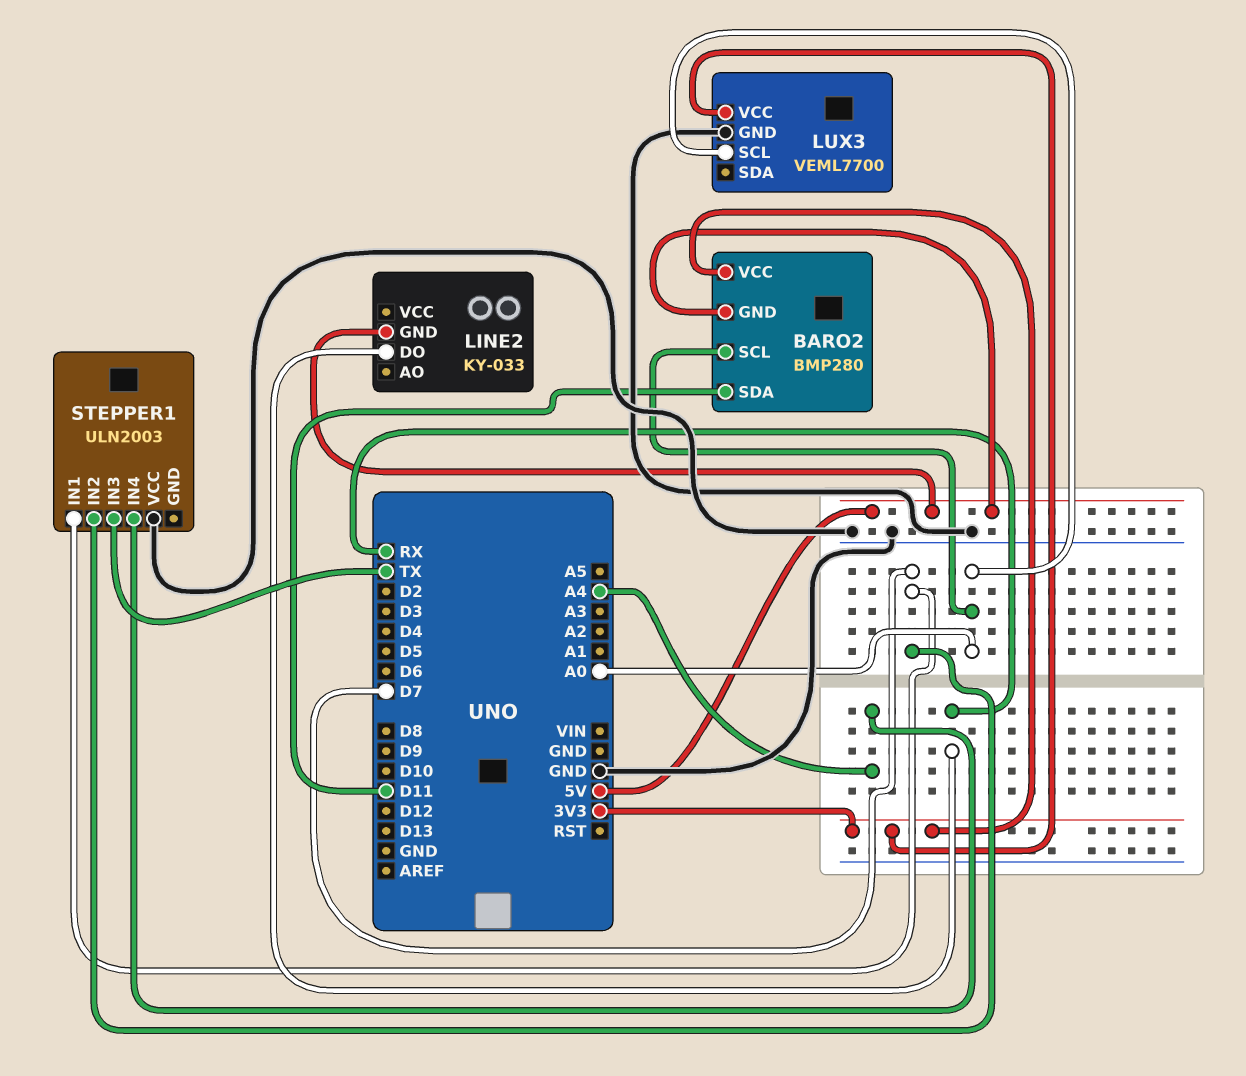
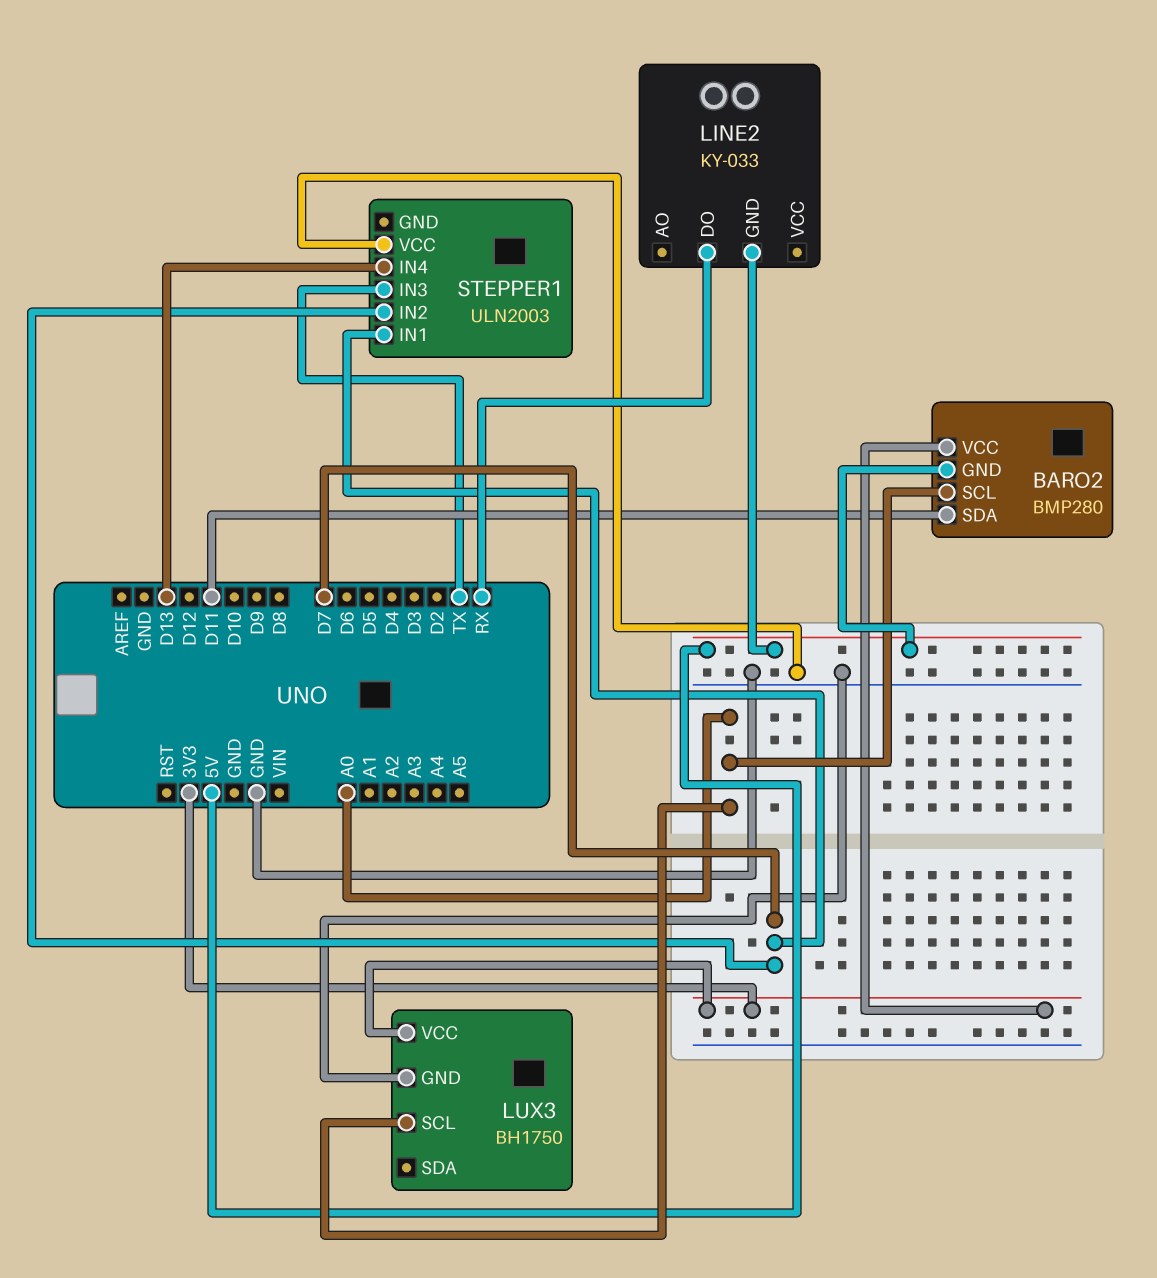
LUX3: VEML7700 -> BH1750
STEPPER1 pin IN4: A4 -> D13

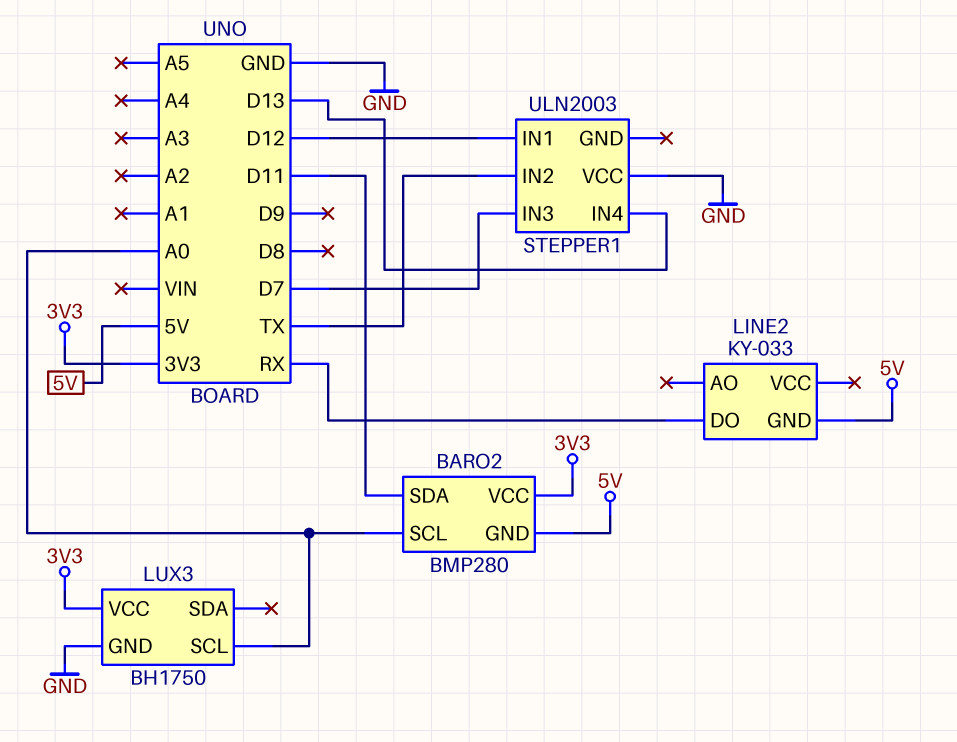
STEPPER1 pin IN1: D7 -> D12
STEPPER1 pin IN2: D7 -> TX
STEPPER1 pin IN3: TX -> D7

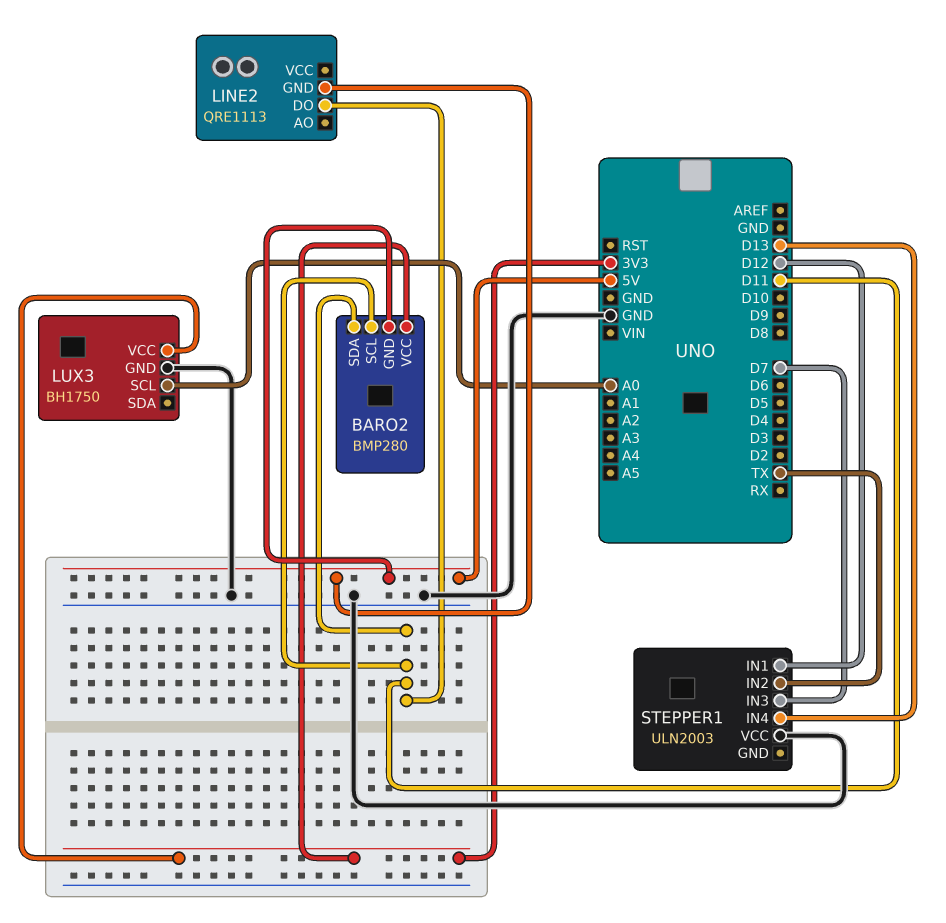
BARO2 pin SCL: A0 -> D11
LINE2: KY-033 -> QRE1113
LINE2 pin DO: RX -> D11

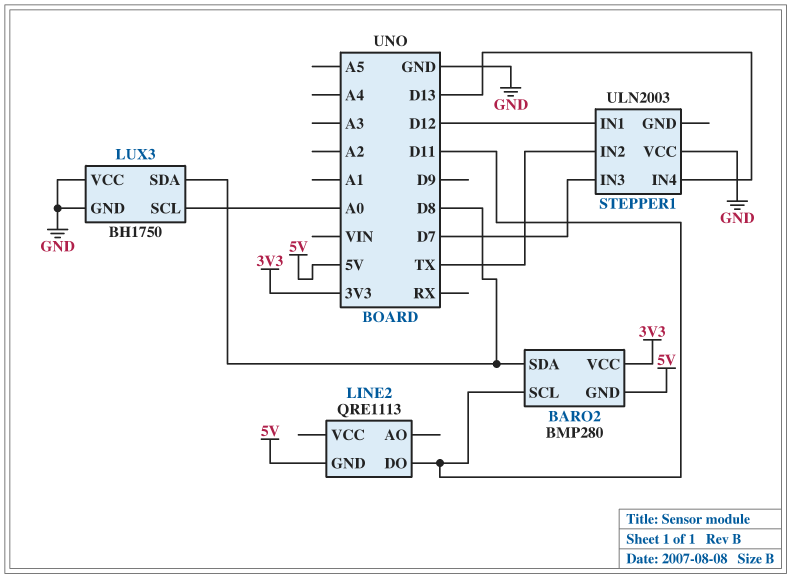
BARO2 pin SDA: D11 -> D8
LUX3 pin SDA: none -> D8
LUX3 pin VCC: 3V3 -> GND

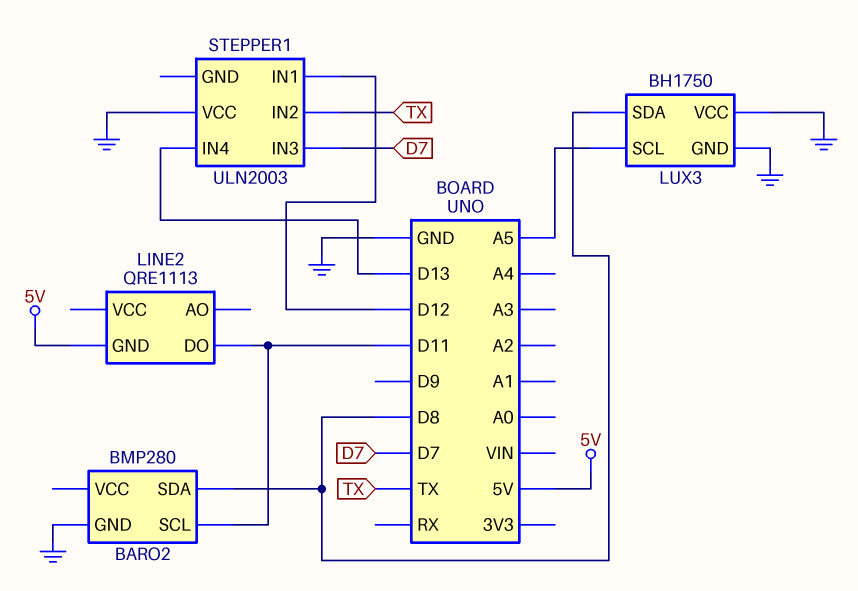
BARO2 pin GND: 5V -> GND
BARO2 pin VCC: 3V3 -> none
LUX3 pin SCL: A0 -> A5

